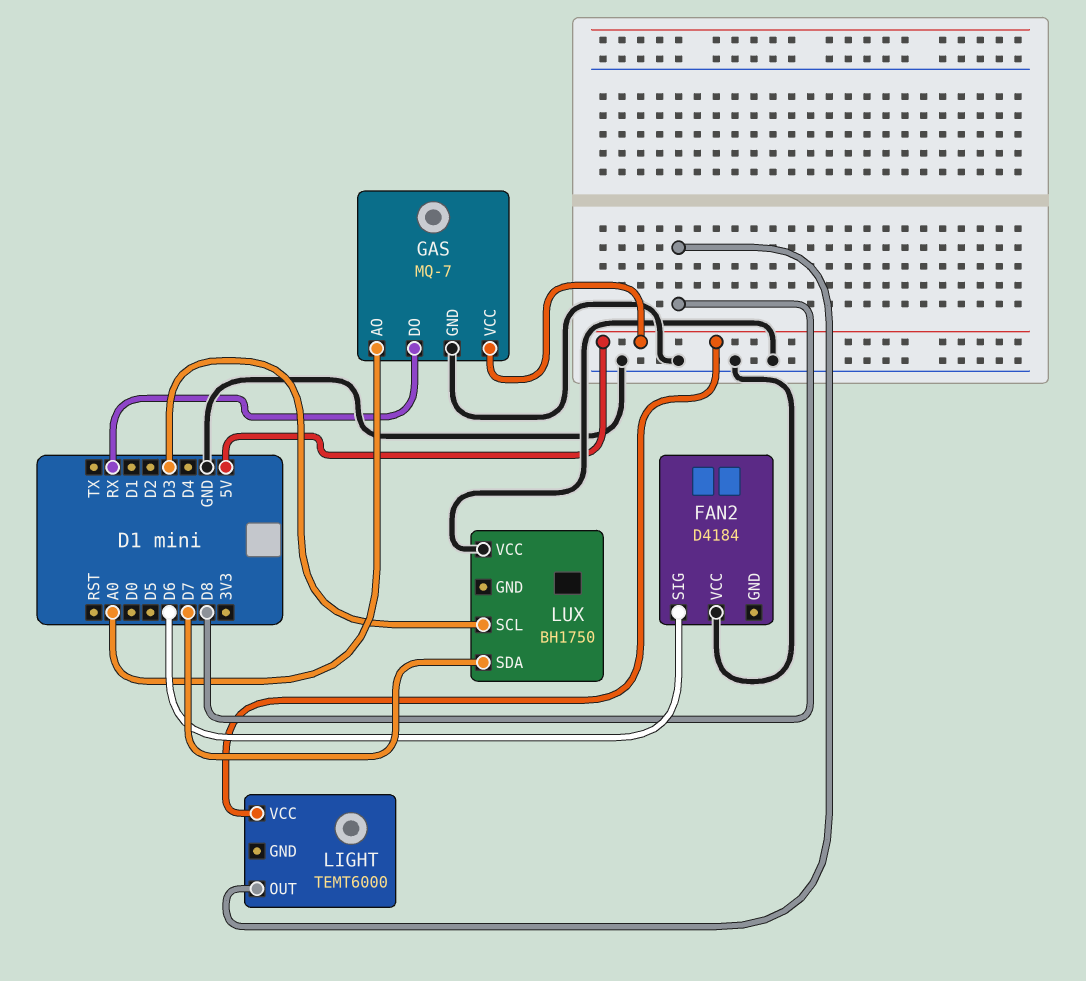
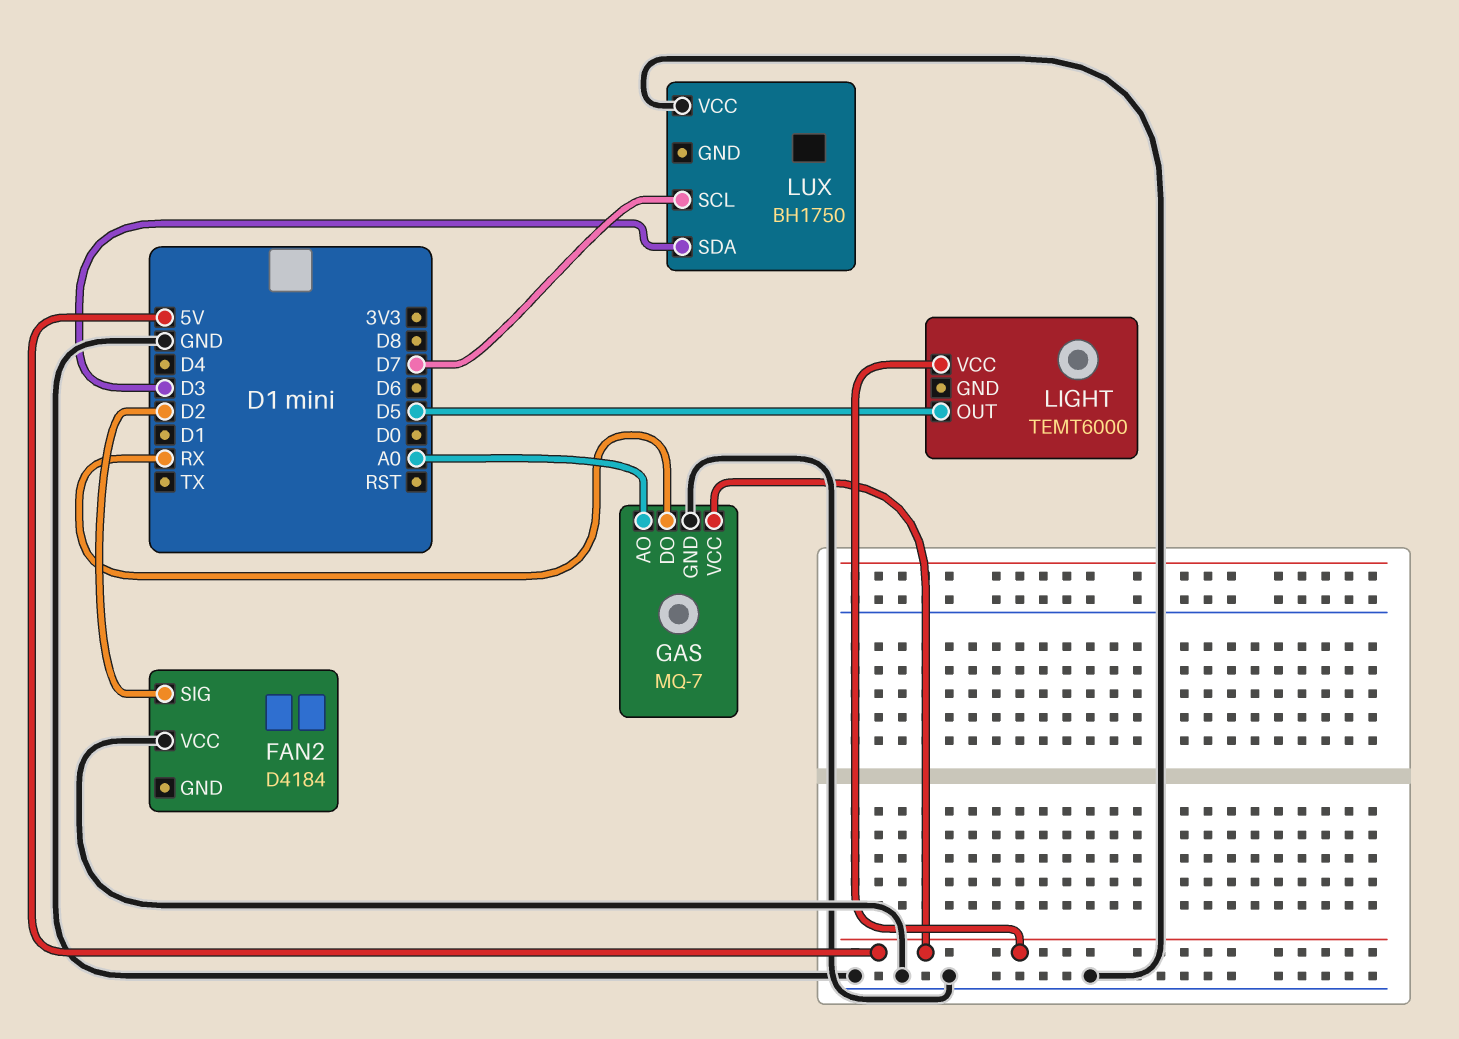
FAN2 pin SIG: D6 -> D2
LIGHT pin OUT: D8 -> D5
LUX pin SCL: D3 -> D7
LUX pin SDA: D7 -> D3

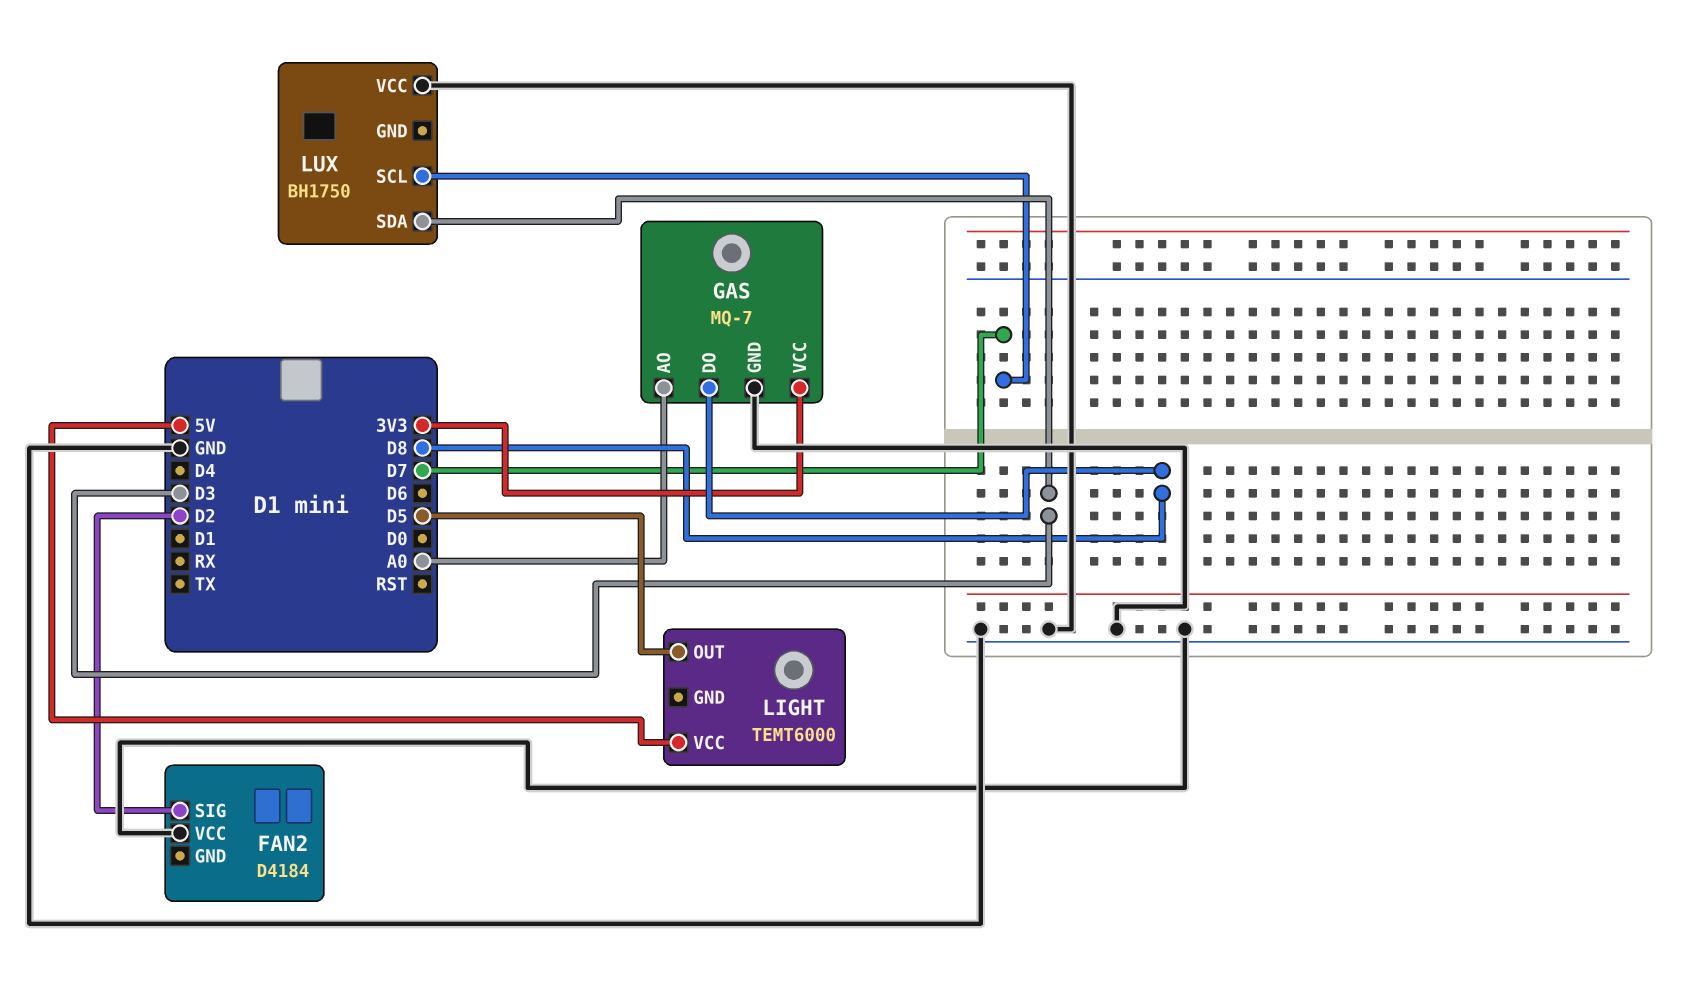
GAS pin DO: RX -> D8
GAS pin VCC: 5V -> 3V3

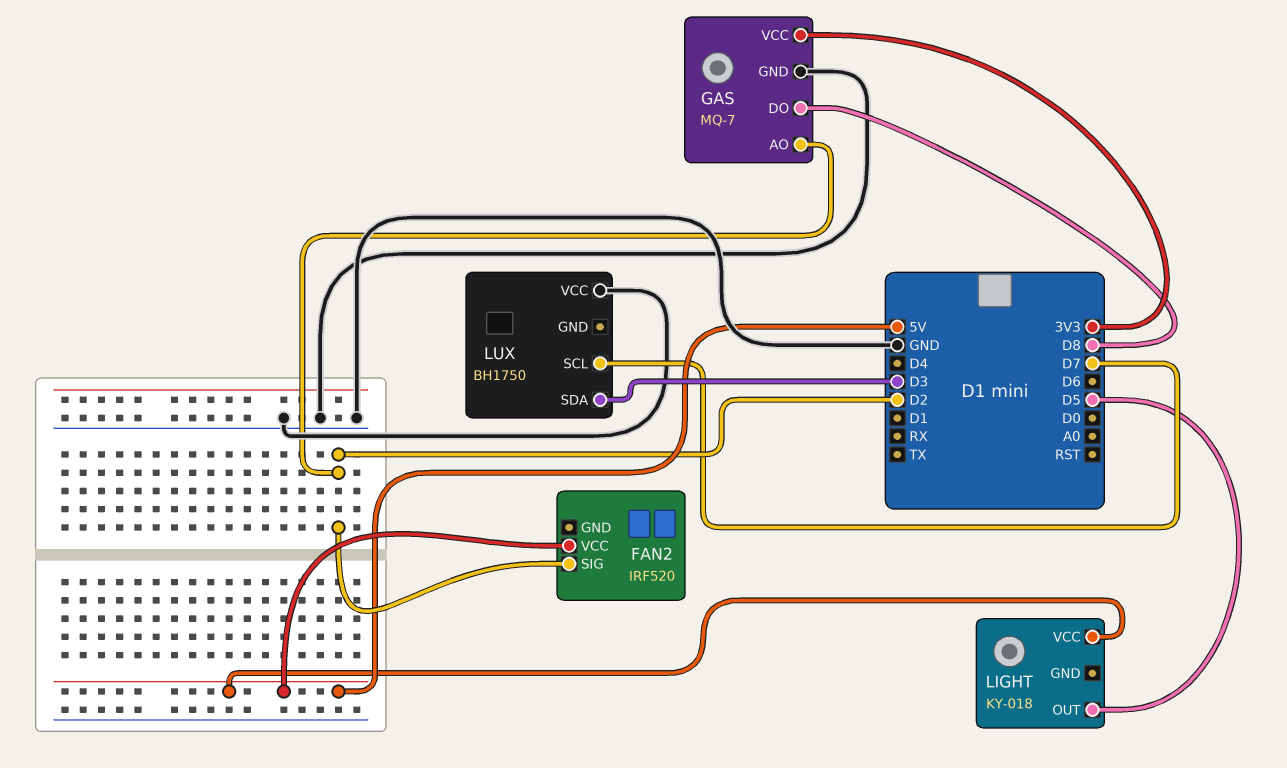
FAN2: D4184 -> IRF520
FAN2 pin VCC: GND -> 5V
GAS pin AO: A0 -> D2
LIGHT: TEMT6000 -> KY-018

